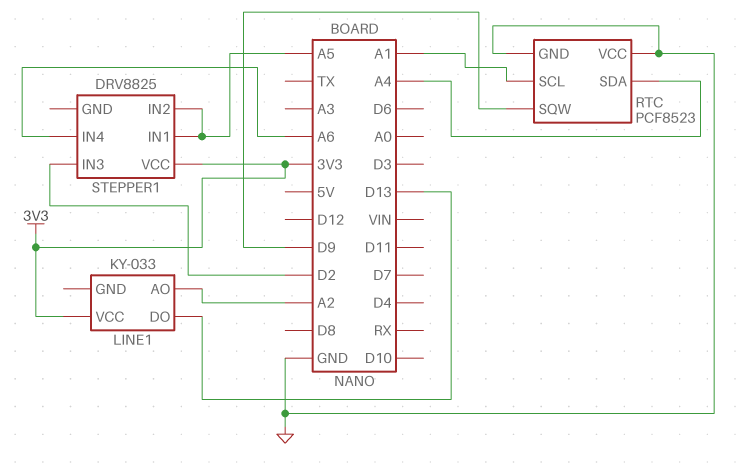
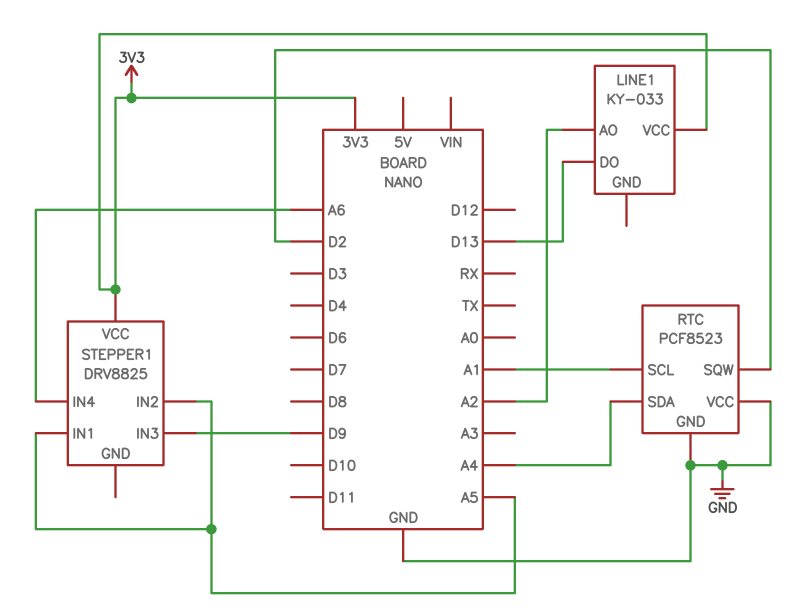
RTC pin SQW: D9 -> D2
STEPPER1 pin IN3: D2 -> D9

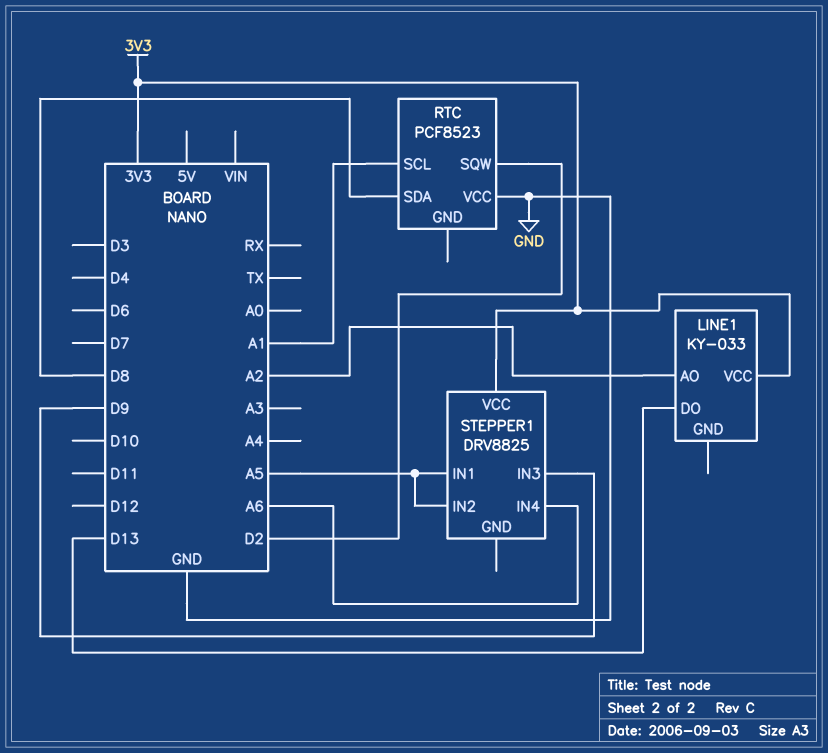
RTC pin GND: GND -> none
RTC pin SDA: A4 -> D8

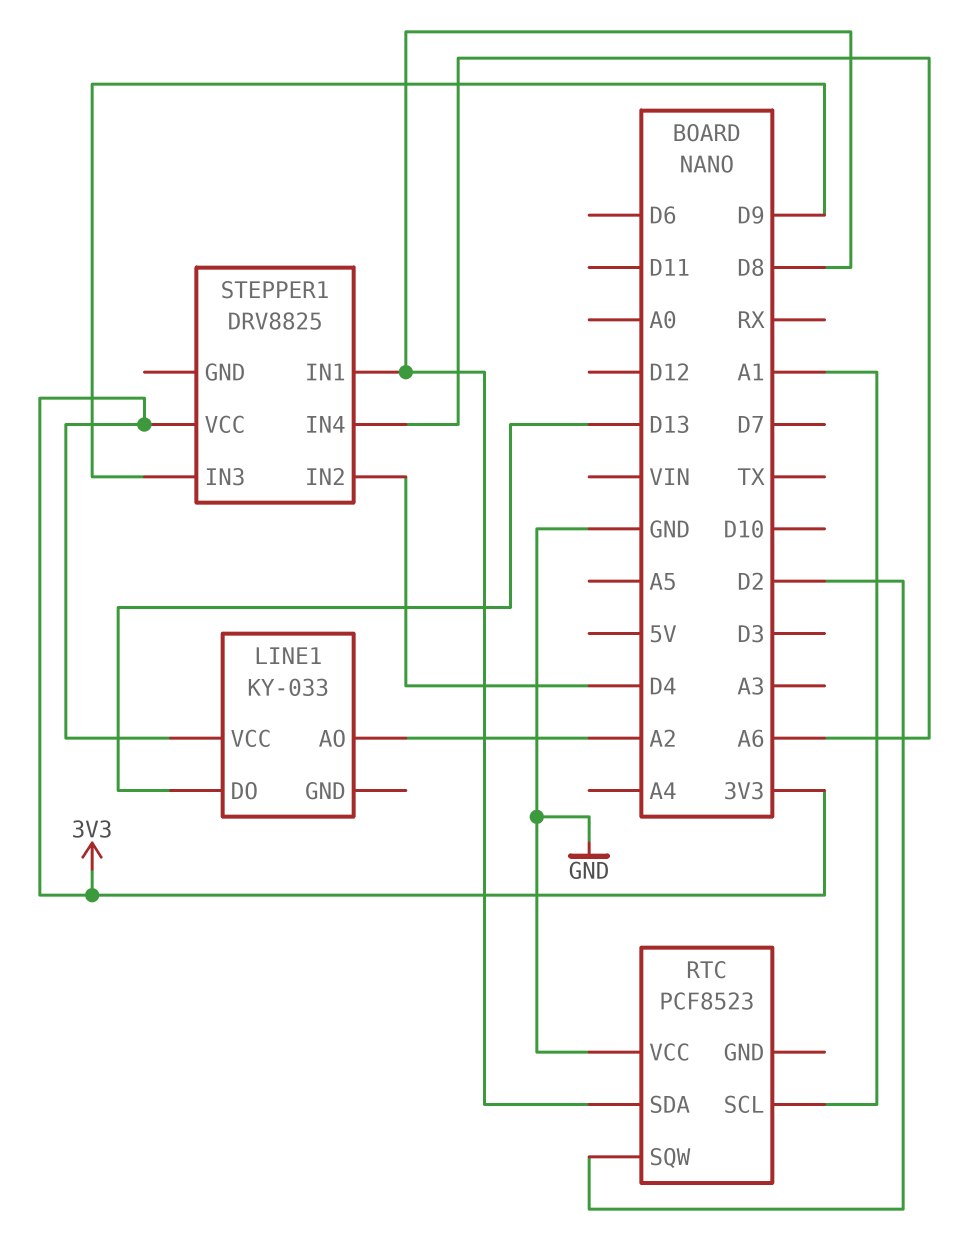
STEPPER1 pin IN1: A5 -> D8
STEPPER1 pin IN2: A5 -> D4

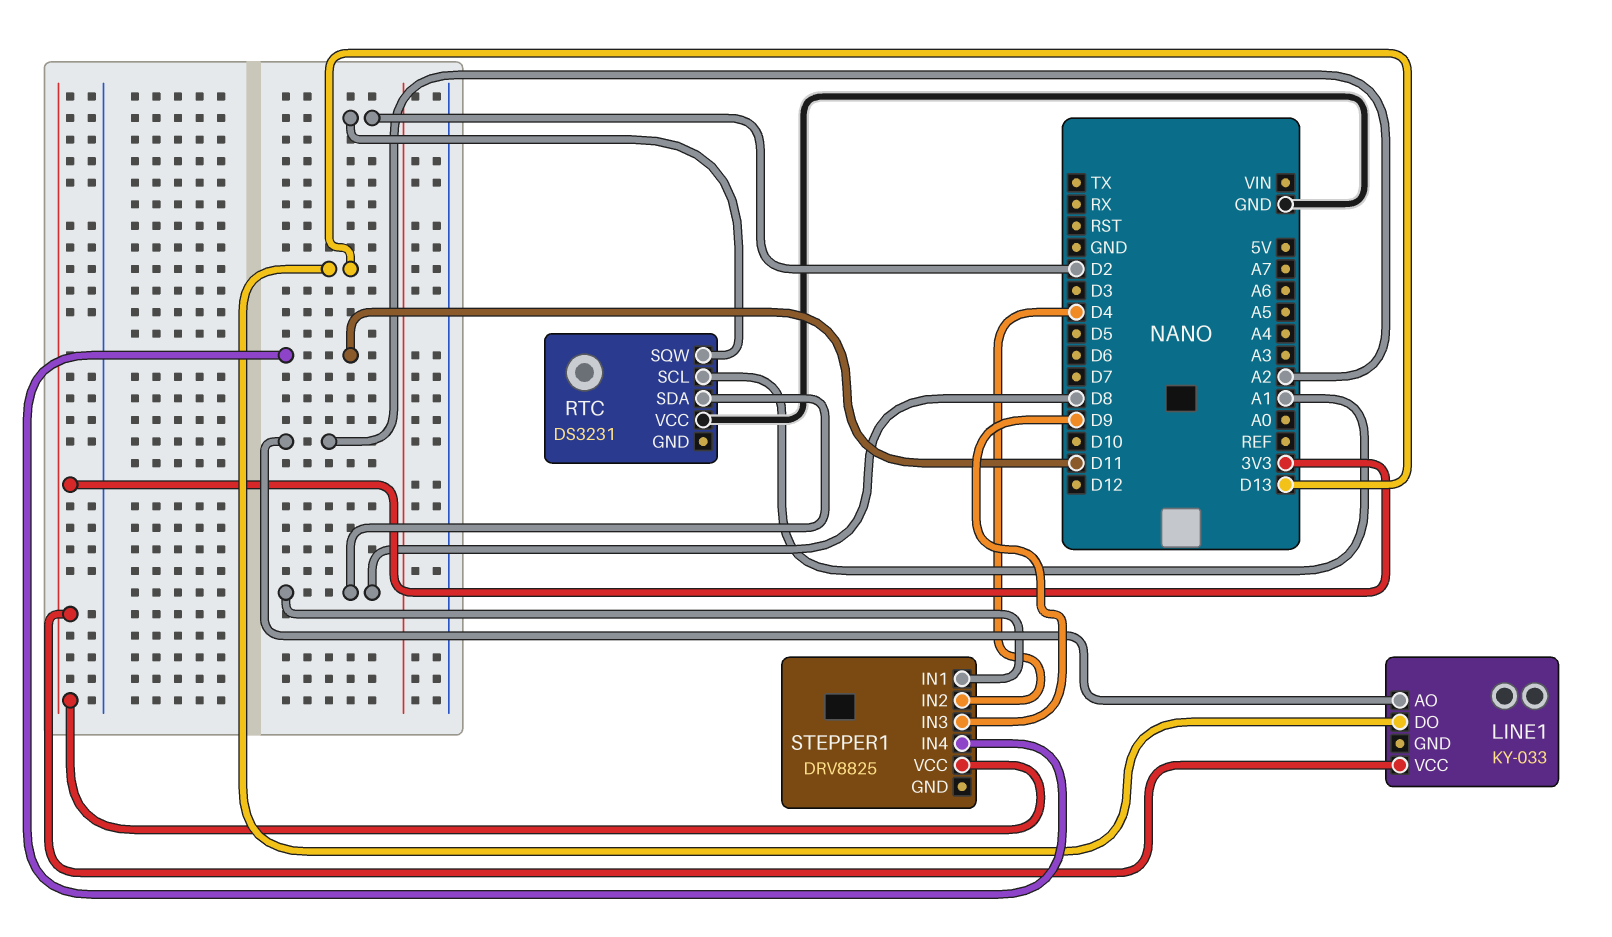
RTC: PCF8523 -> DS3231
STEPPER1 pin IN4: A6 -> D11

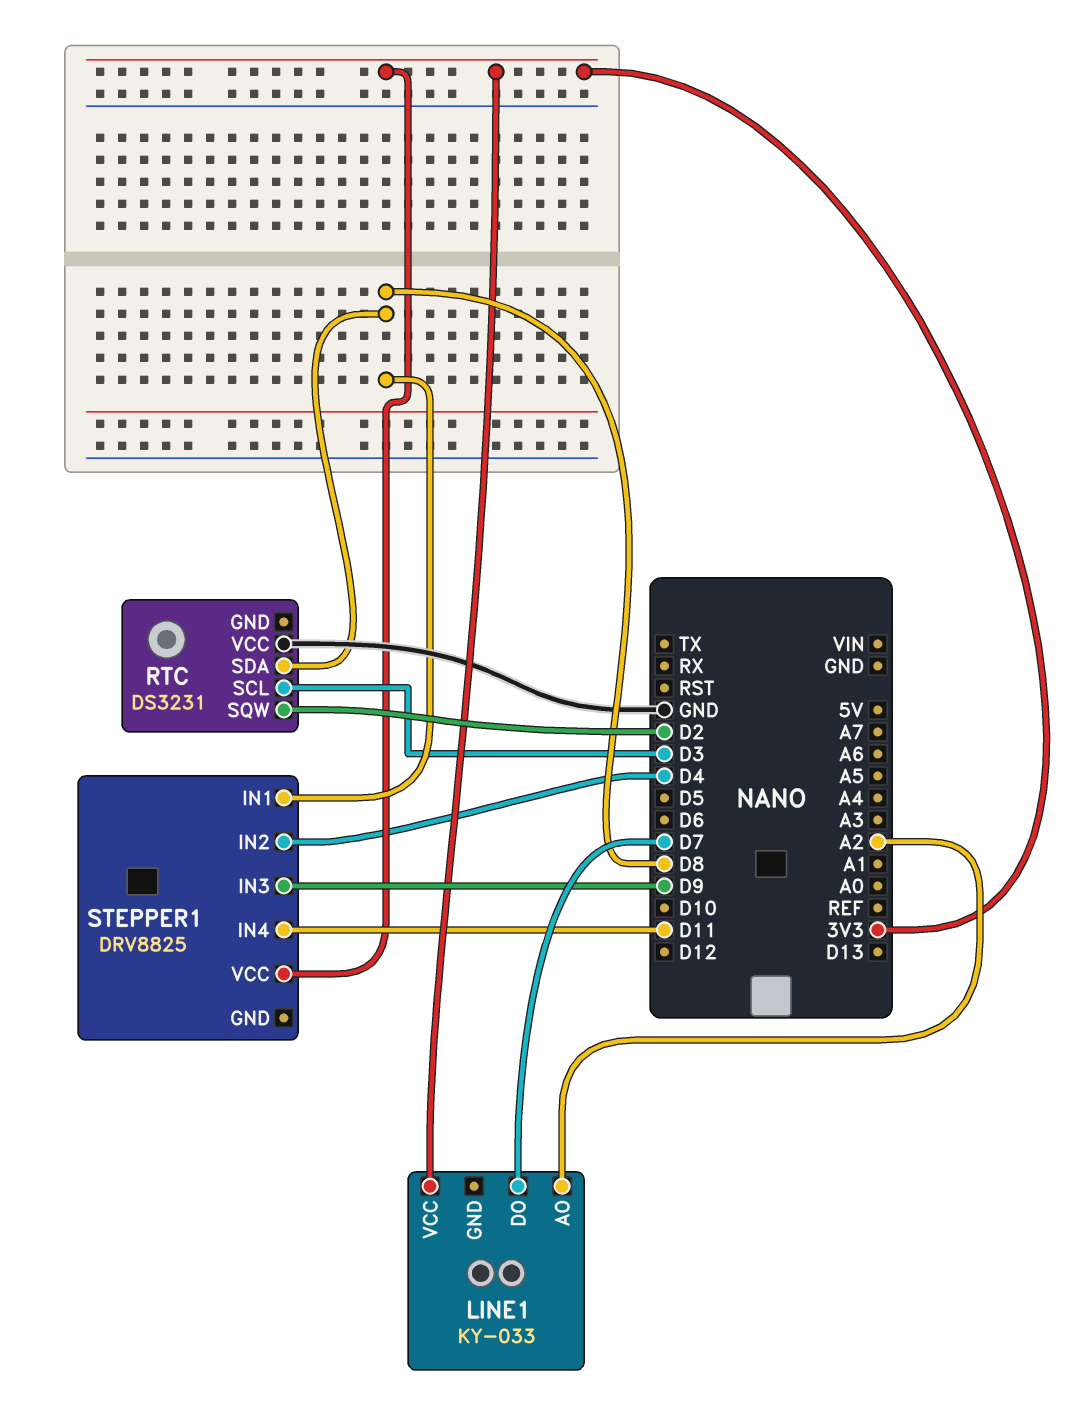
LINE1 pin DO: D13 -> D7
RTC pin SCL: A1 -> D3

